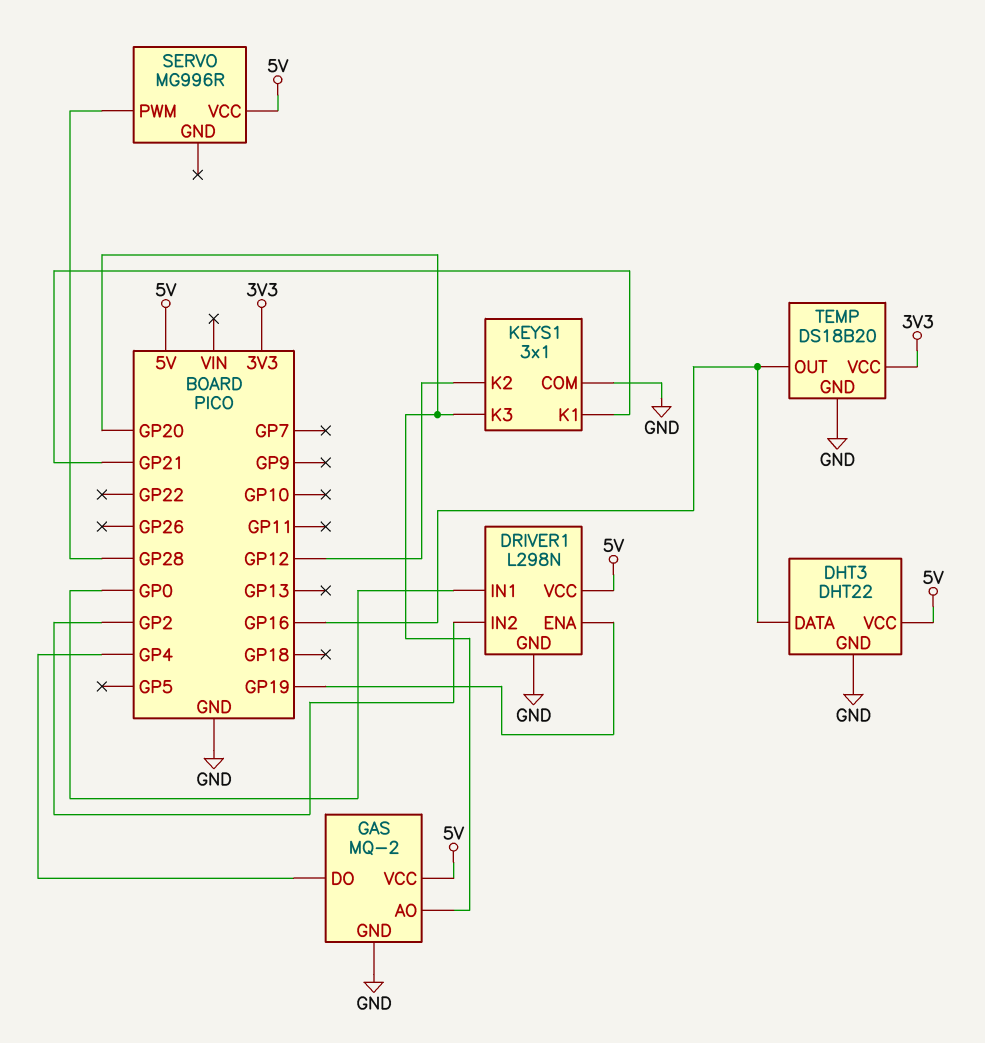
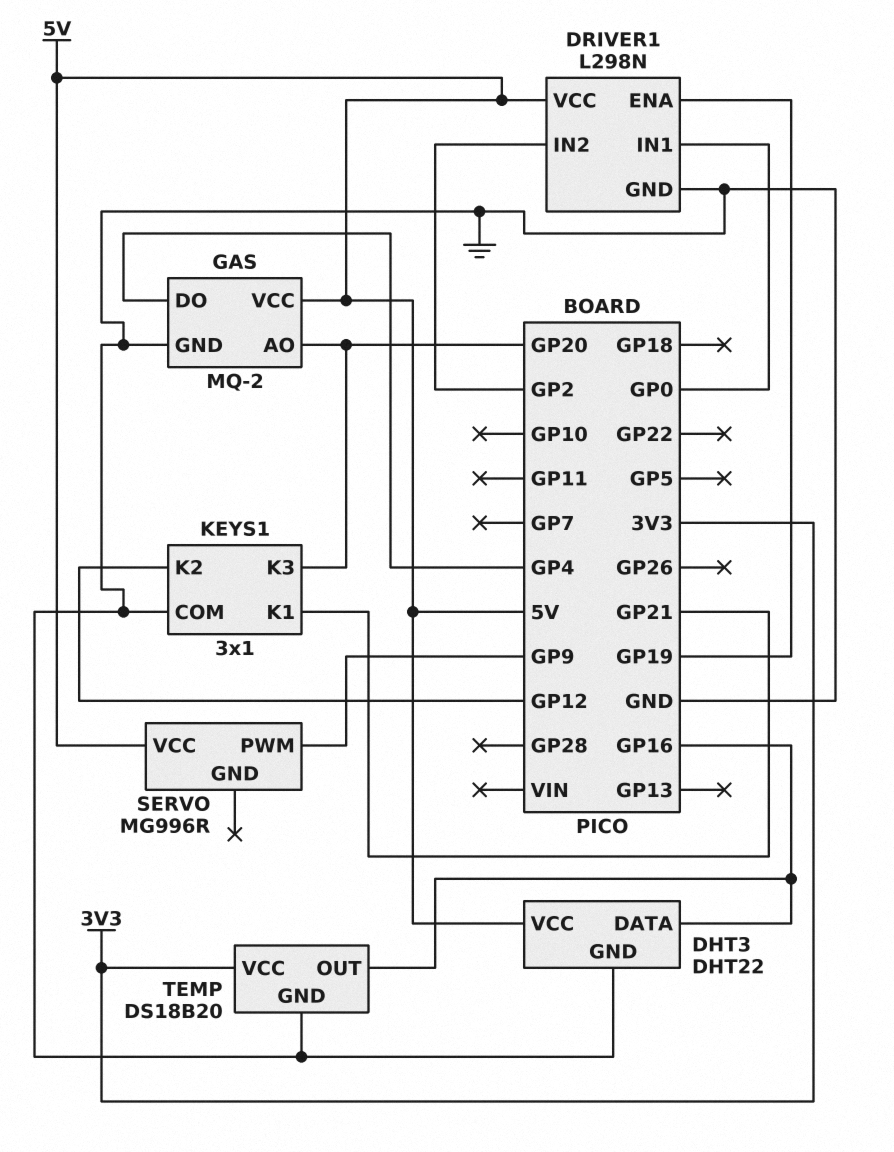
SERVO pin PWM: GP28 -> GP9

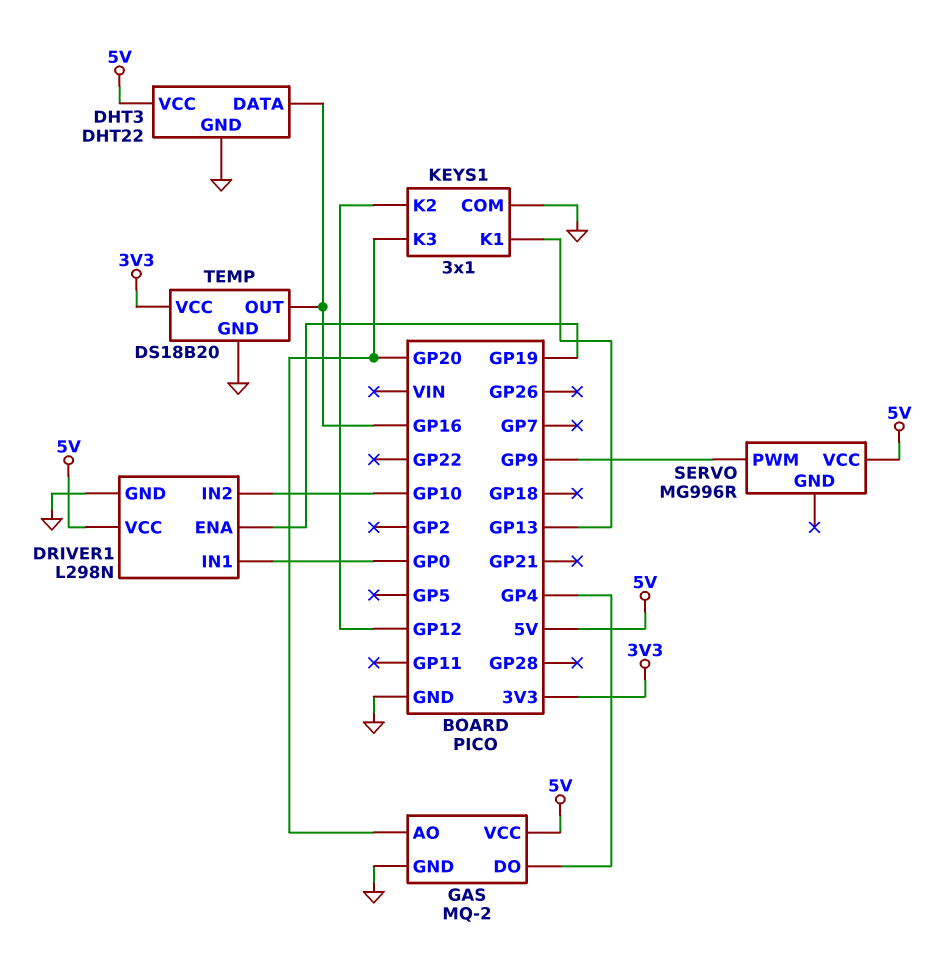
DRIVER1 pin IN2: GP2 -> GP10
KEYS1 pin K1: GP21 -> GP13

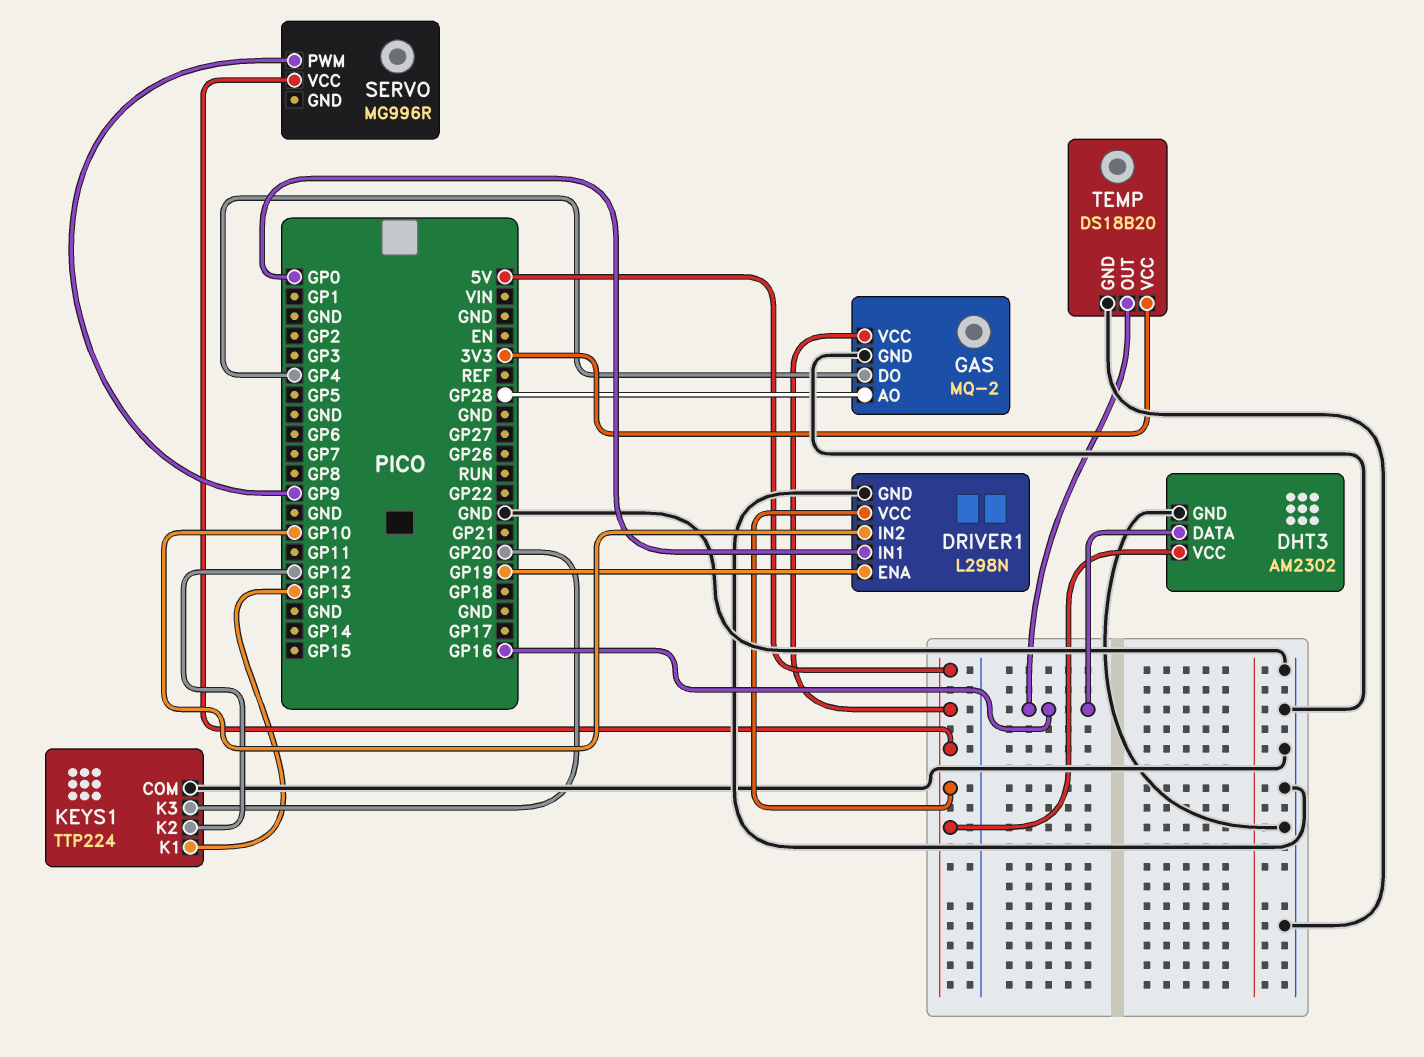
DHT3: DHT22 -> AM2302
GAS pin AO: GP20 -> GP28
KEYS1: 3x1 -> TTP224

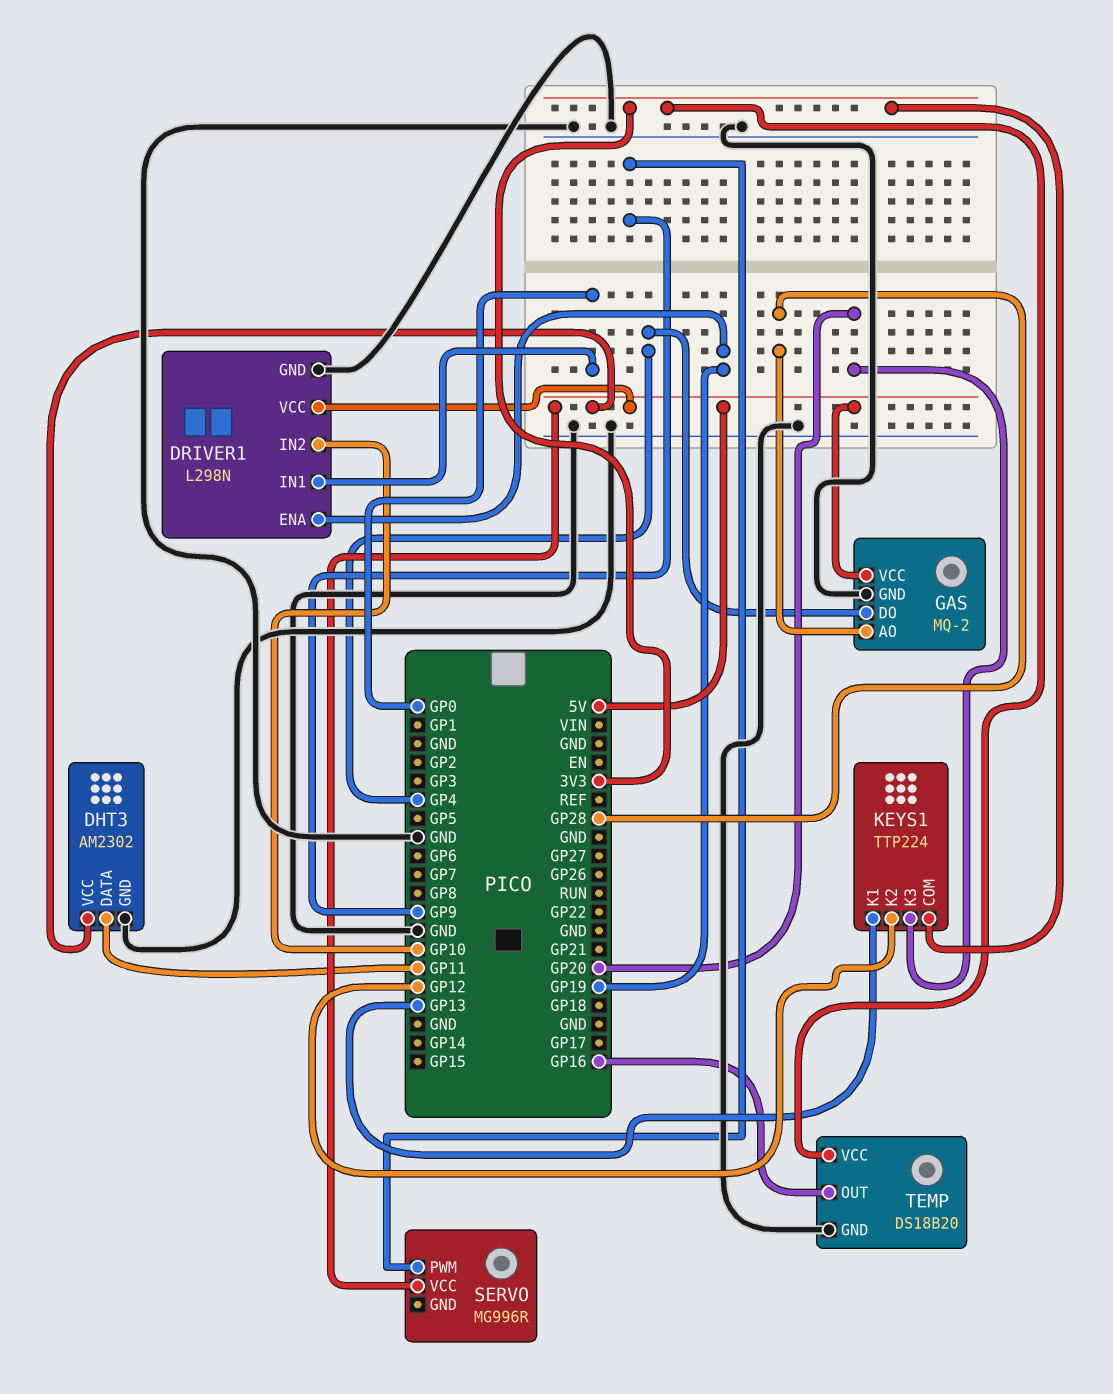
DHT3 pin DATA: GP16 -> GP11
KEYS1 pin COM: GND -> 3V3

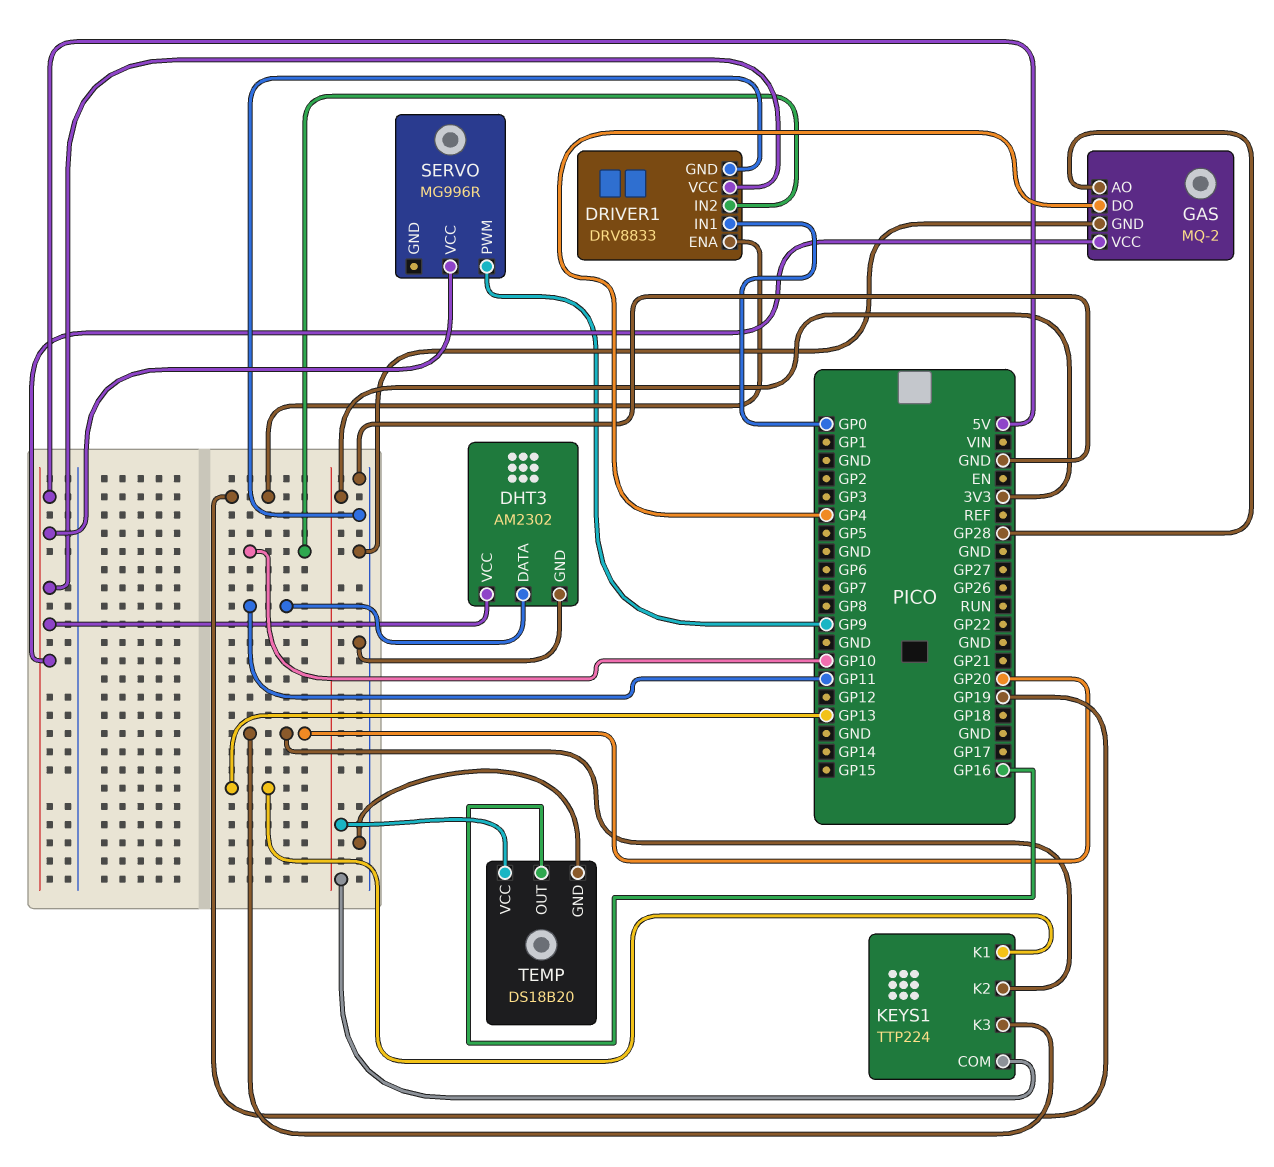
DRIVER1: L298N -> DRV8833
KEYS1 pin K2: GP12 -> GP20

